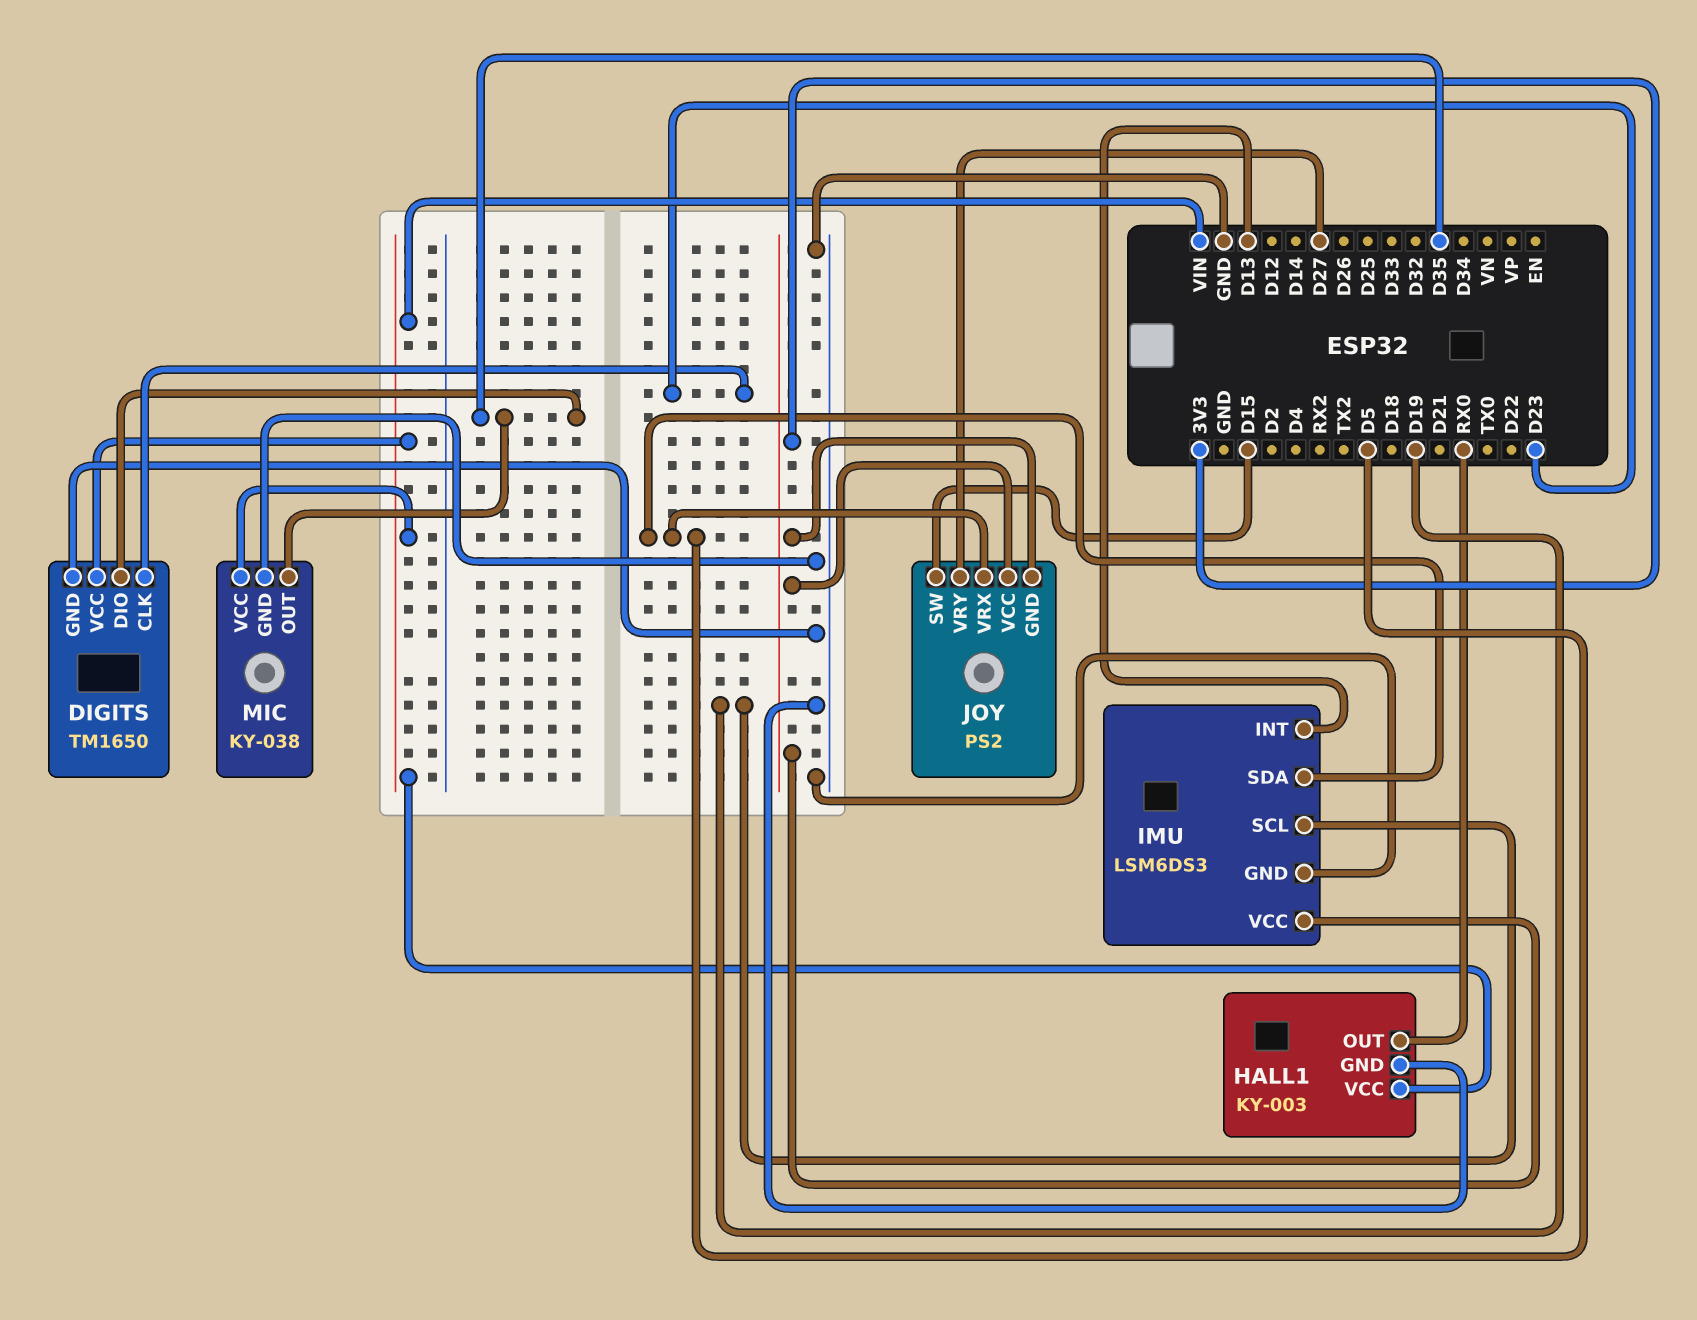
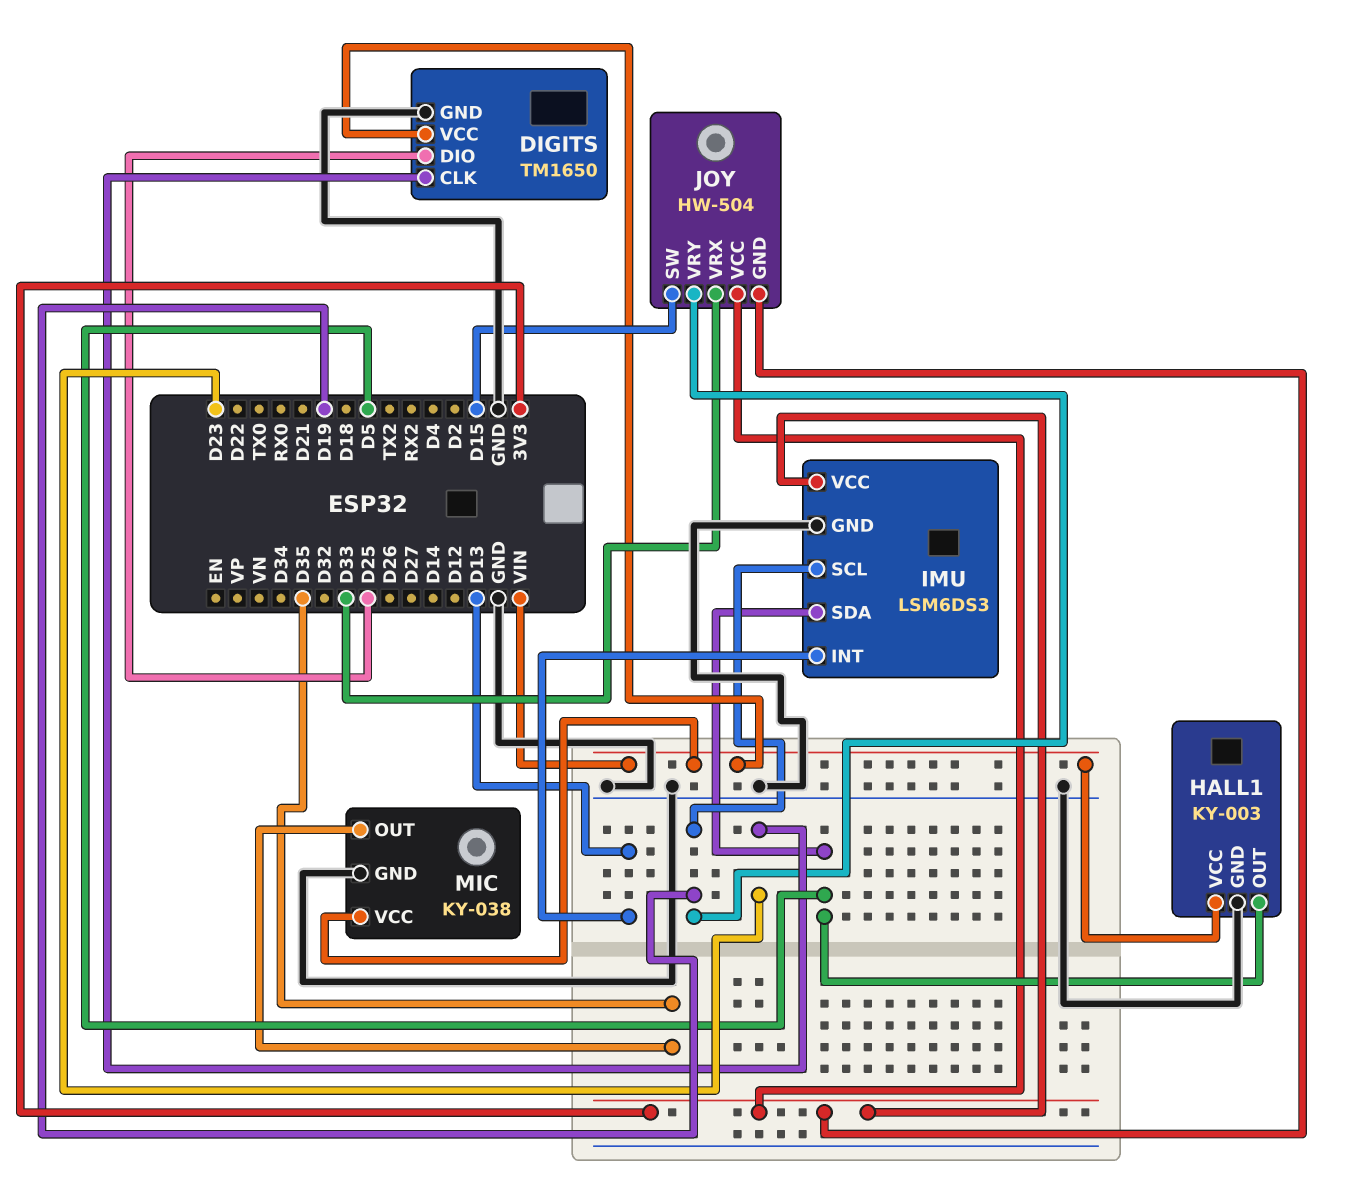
DIGITS pin DIO: D35 -> D25
HALL1 pin OUT: RX0 -> D5
JOY: PS2 -> HW-504
JOY pin VRX: D5 -> D33
JOY pin VRY: D27 -> D19

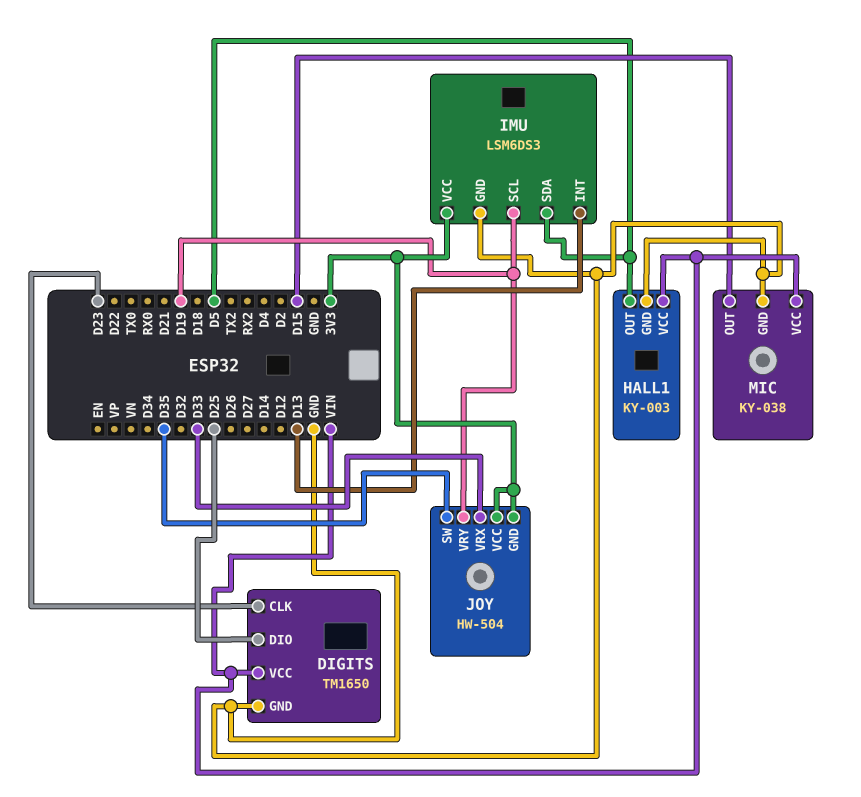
JOY pin SW: D15 -> D35
MIC pin OUT: D35 -> D15

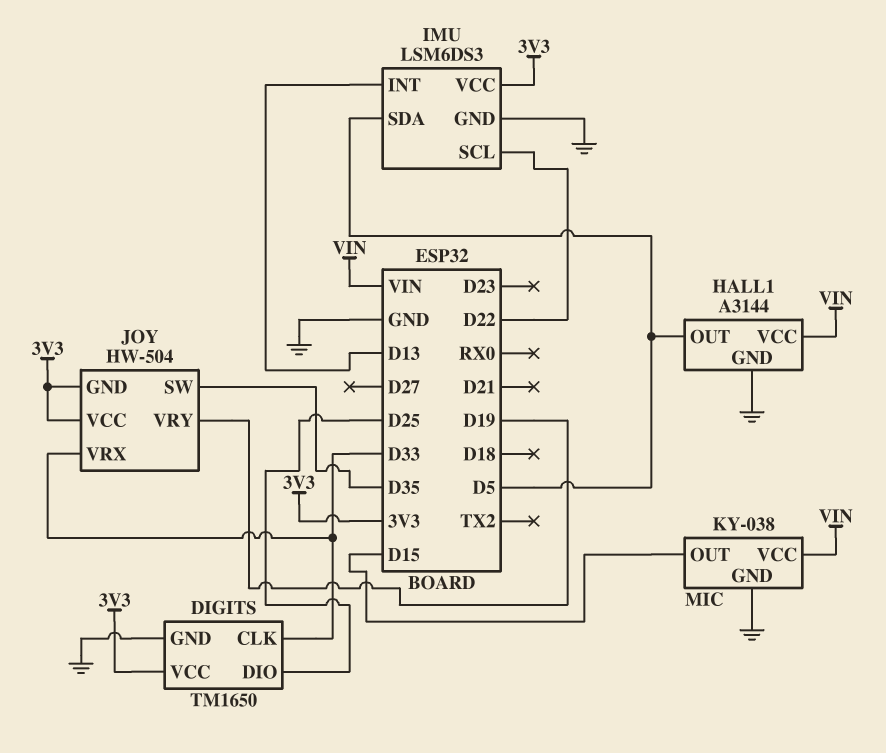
DIGITS pin CLK: D23 -> D33
DIGITS pin VCC: VIN -> 3V3
HALL1: KY-003 -> A3144
IMU pin SCL: D19 -> D22

